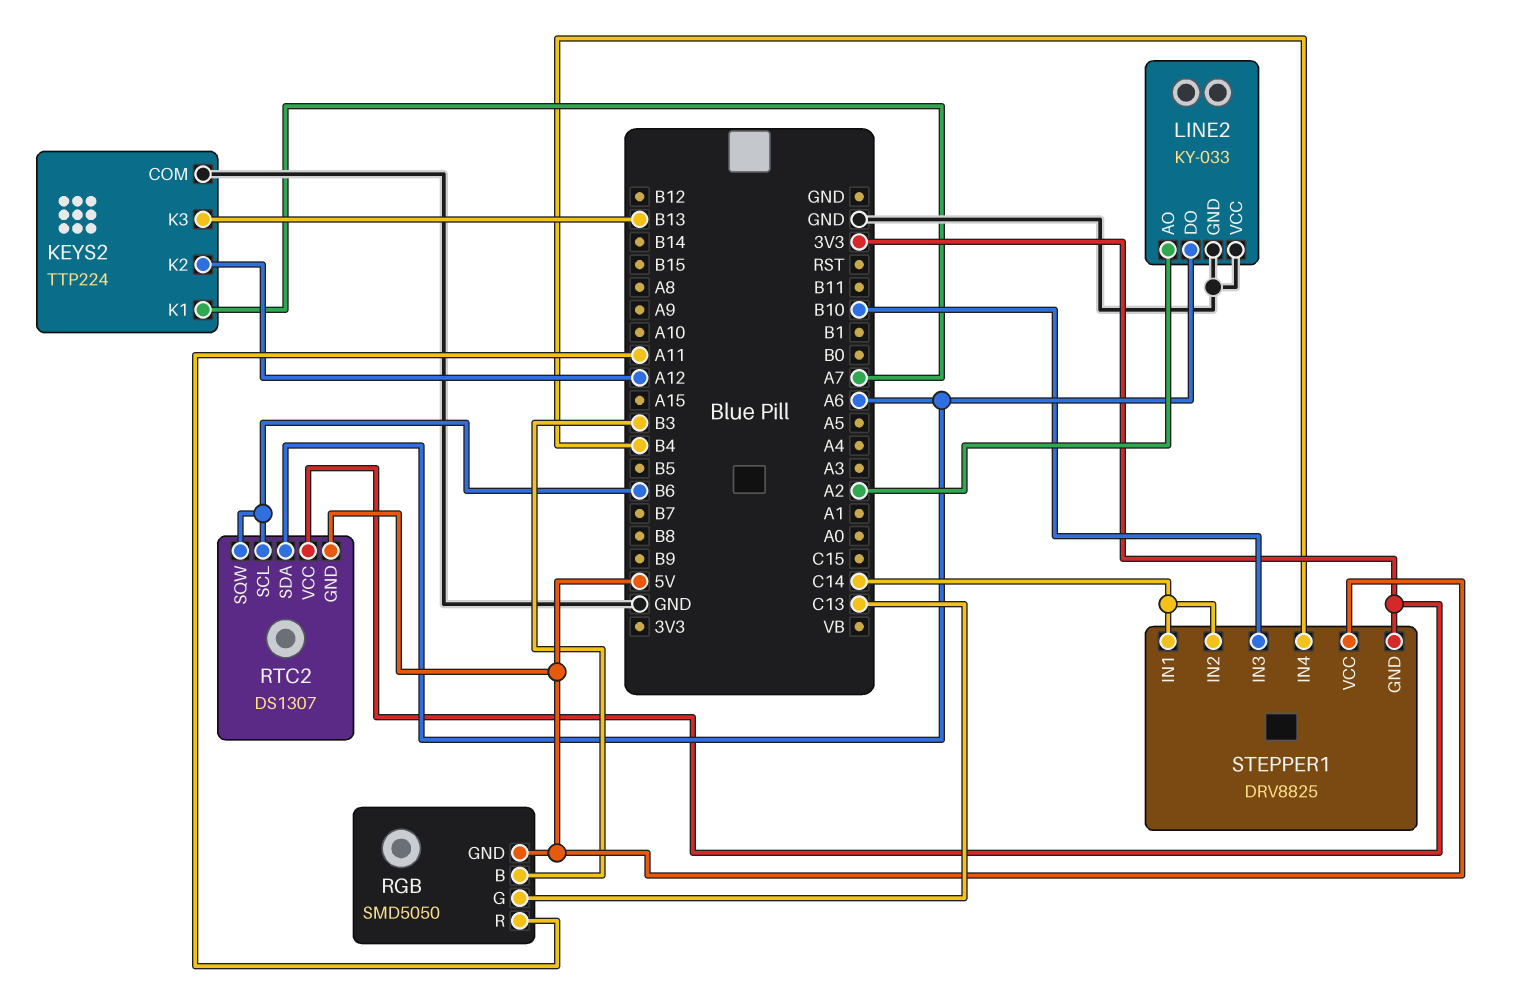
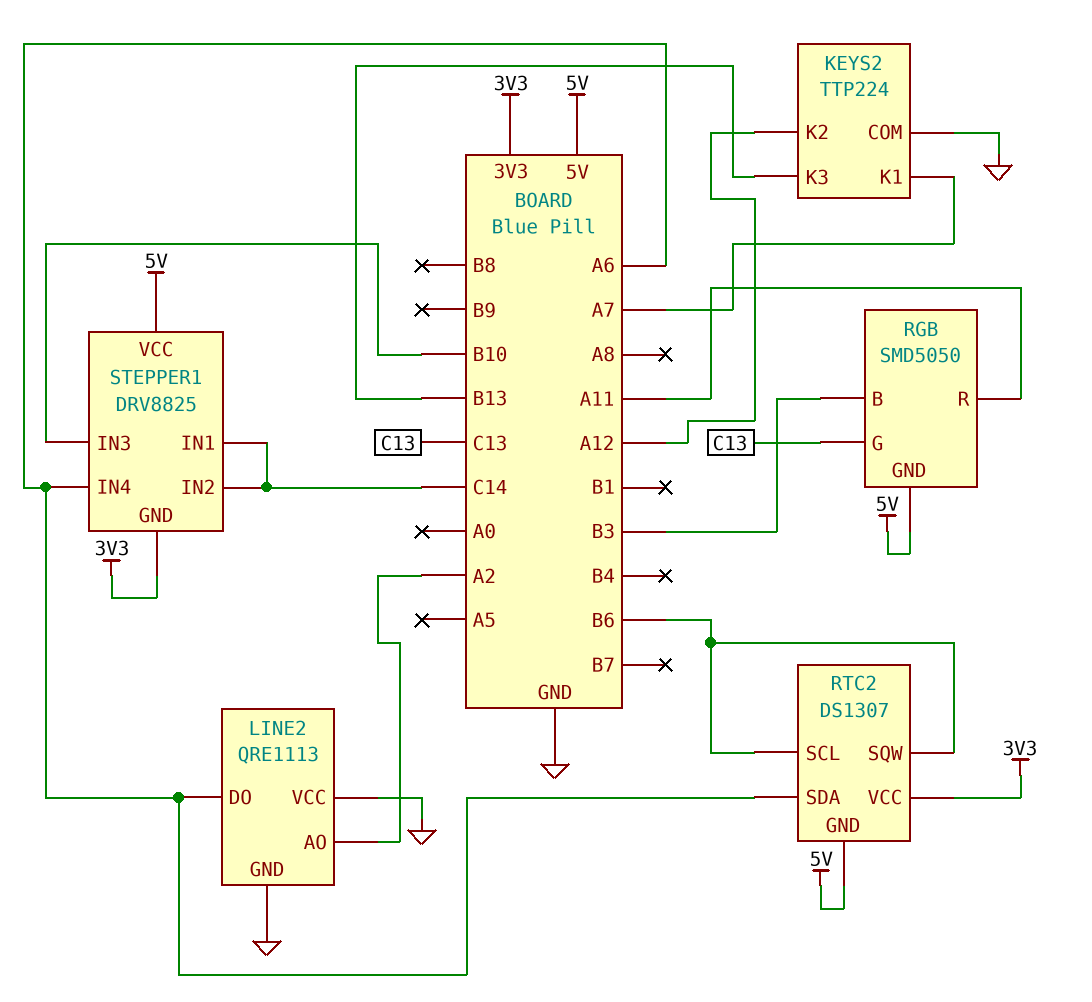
LINE2: KY-033 -> QRE1113
STEPPER1 pin IN4: B4 -> A6

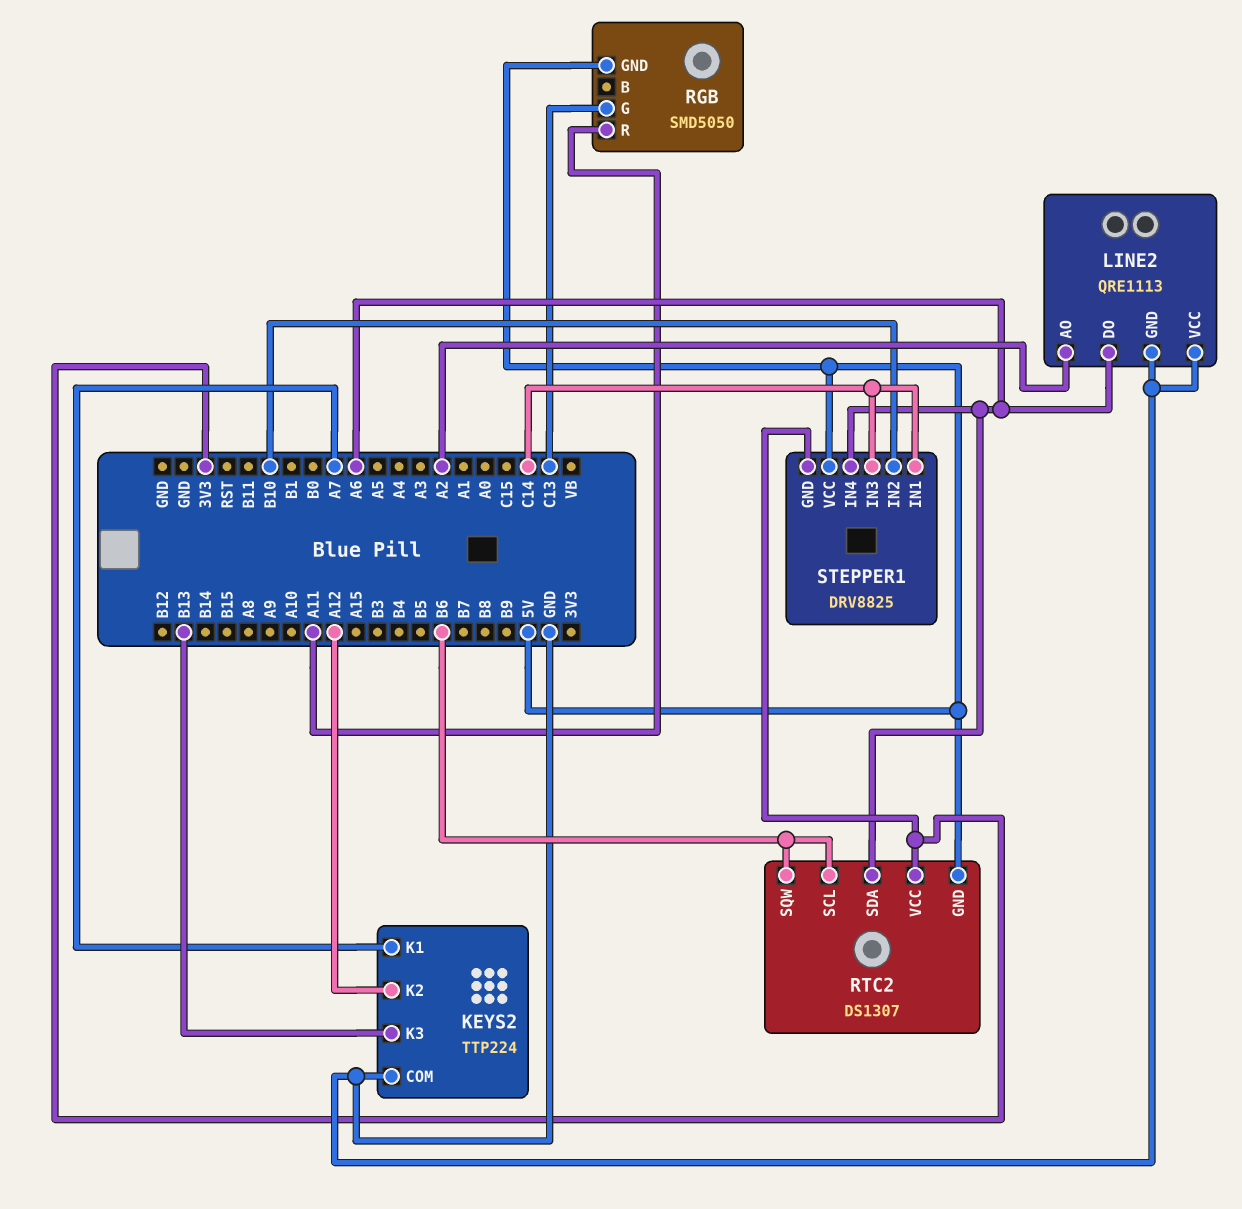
RGB pin B: B3 -> none
STEPPER1 pin IN2: C14 -> B10
STEPPER1 pin IN3: B10 -> C14

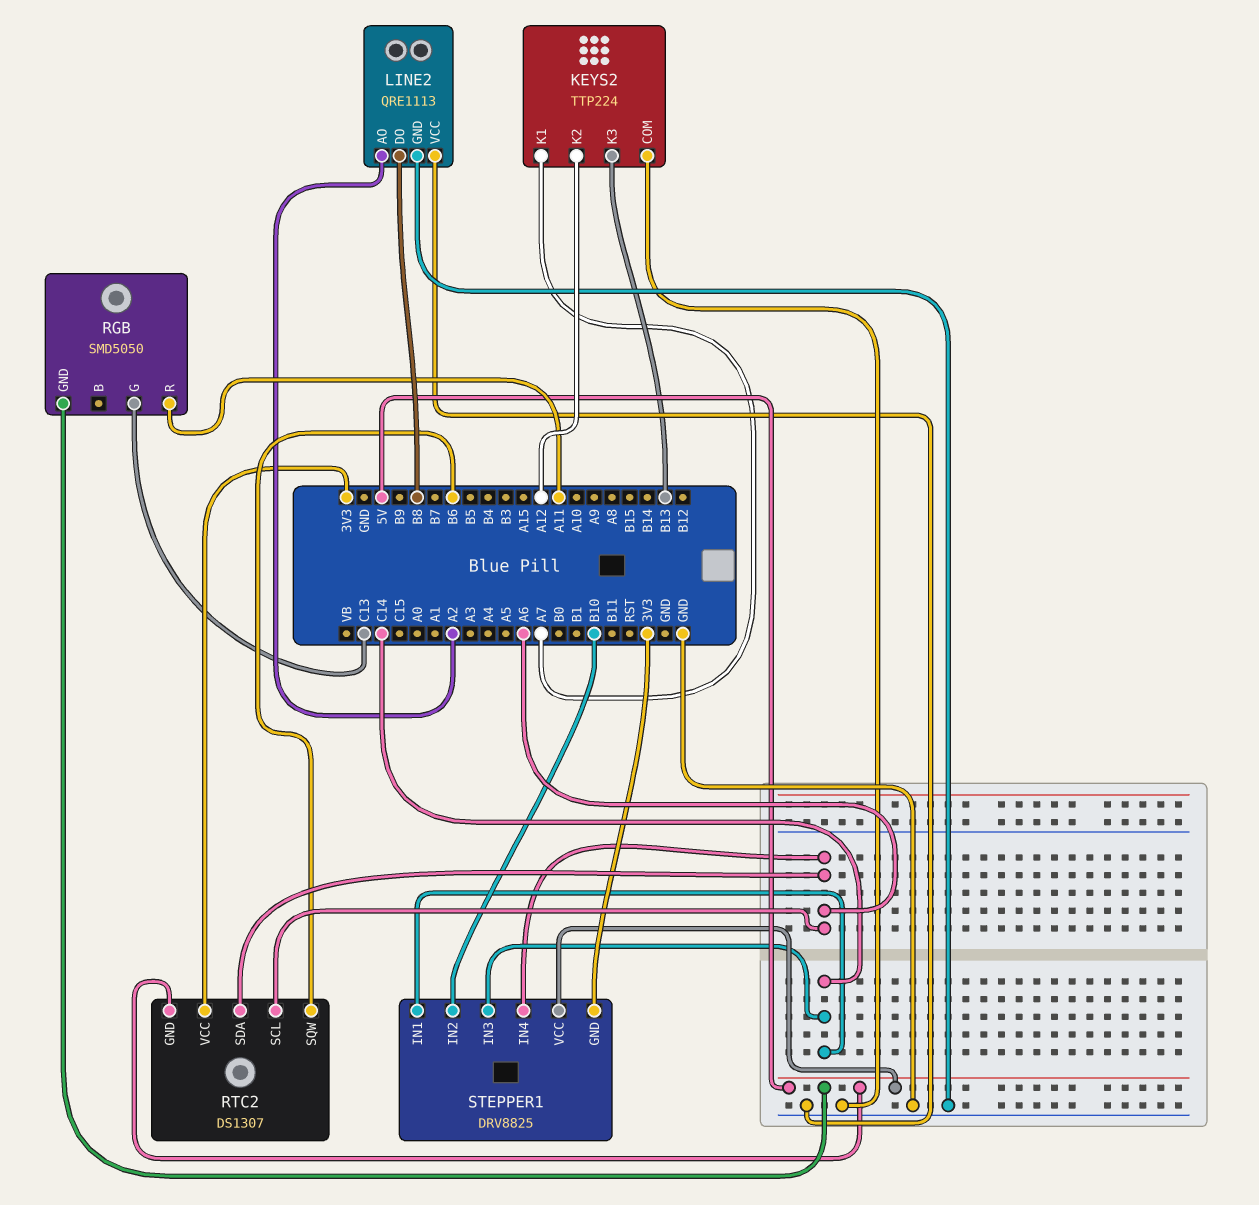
LINE2 pin DO: A6 -> B8
RTC2 pin SCL: B6 -> A6

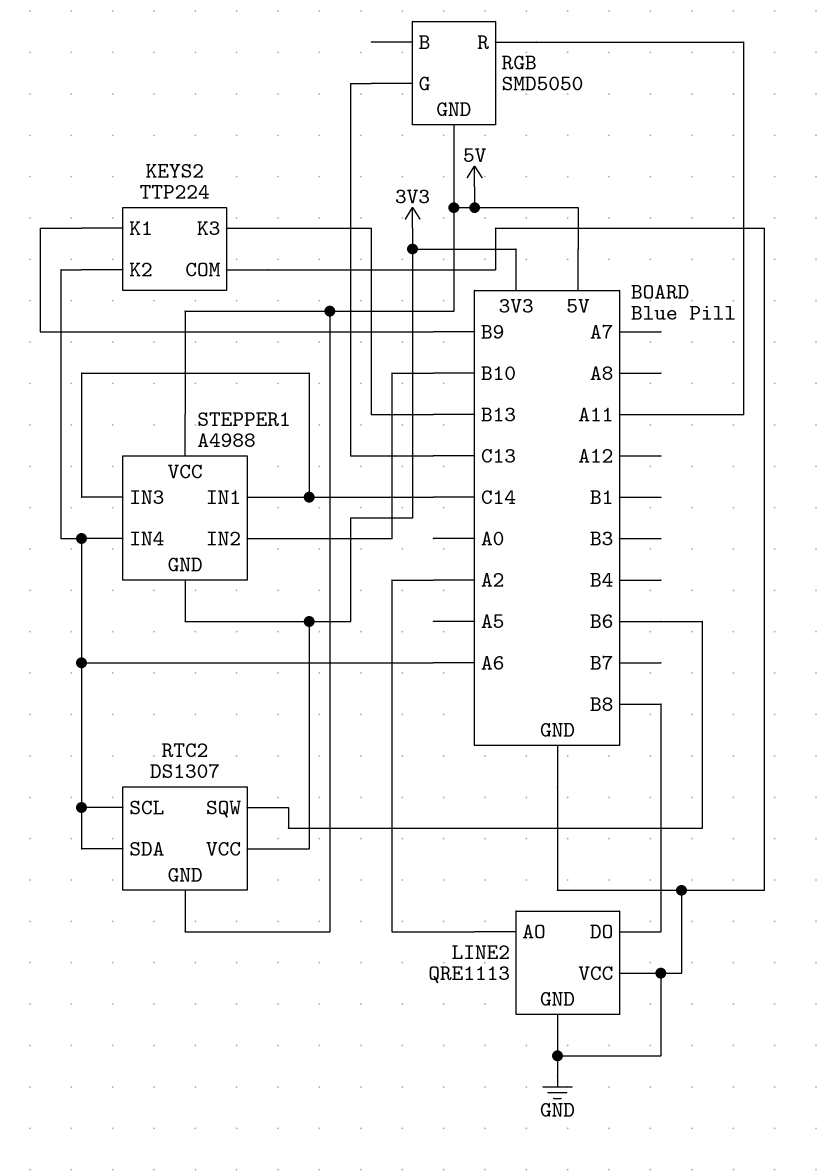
KEYS2 pin K1: A7 -> B9
KEYS2 pin K2: A12 -> A6
STEPPER1: DRV8825 -> A4988

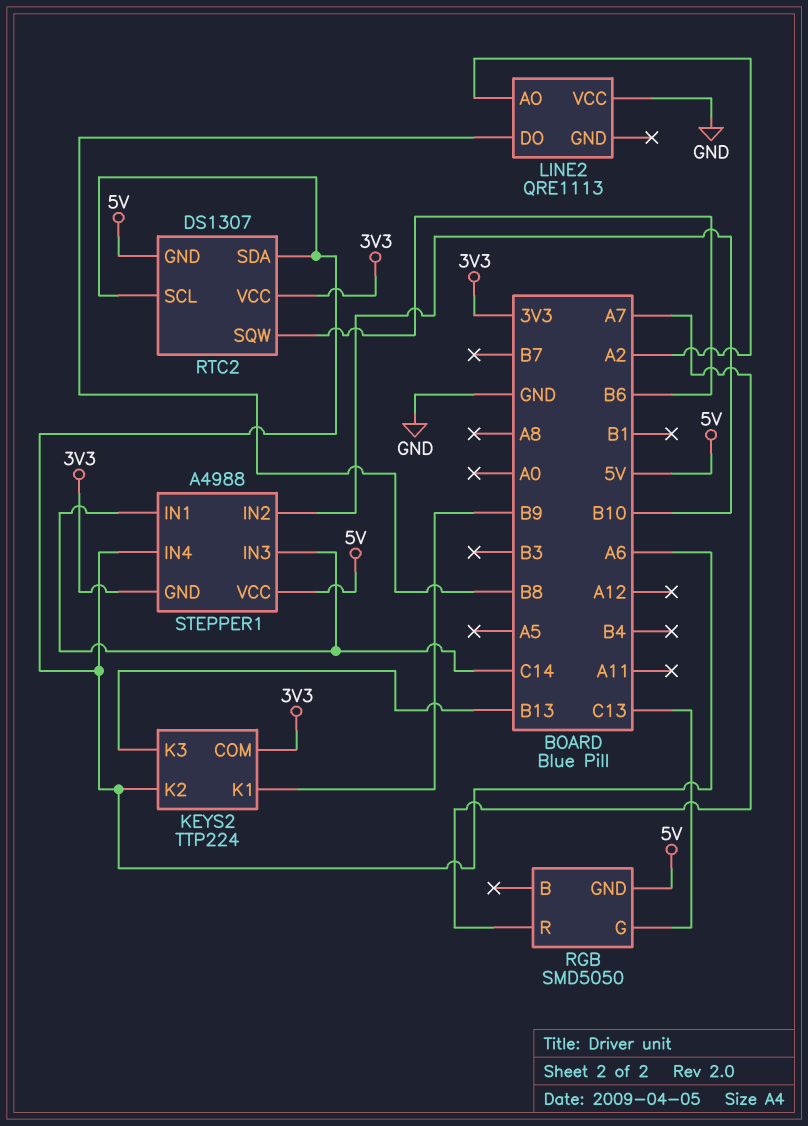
KEYS2 pin COM: GND -> 3V3
LINE2 pin GND: GND -> none
RGB pin R: A11 -> A7

